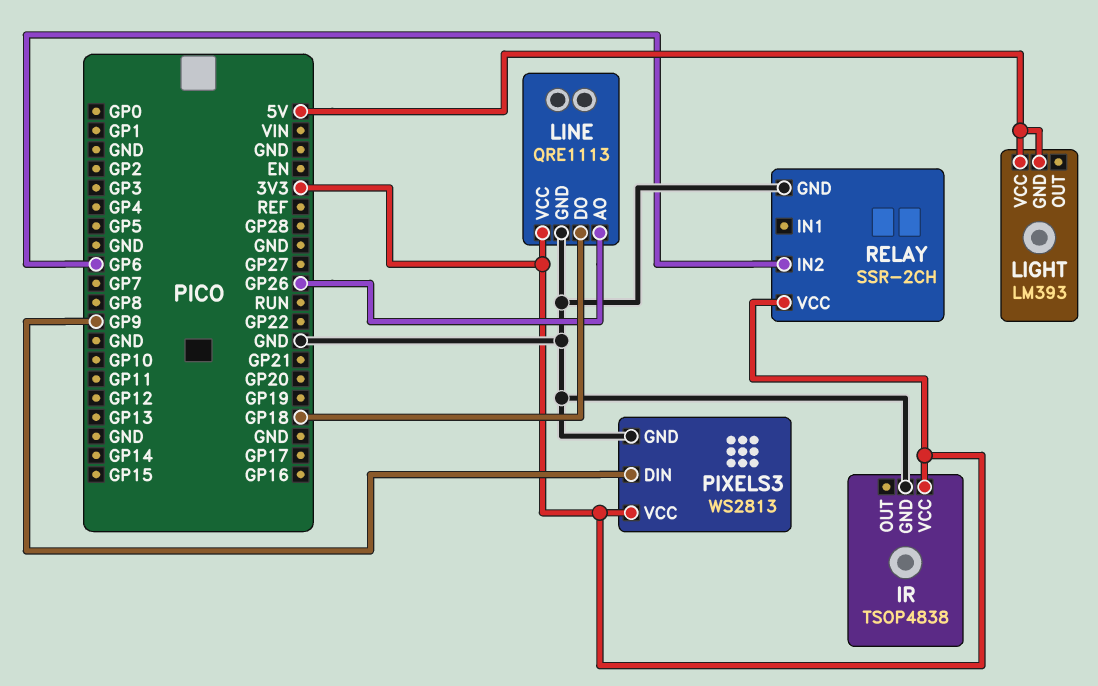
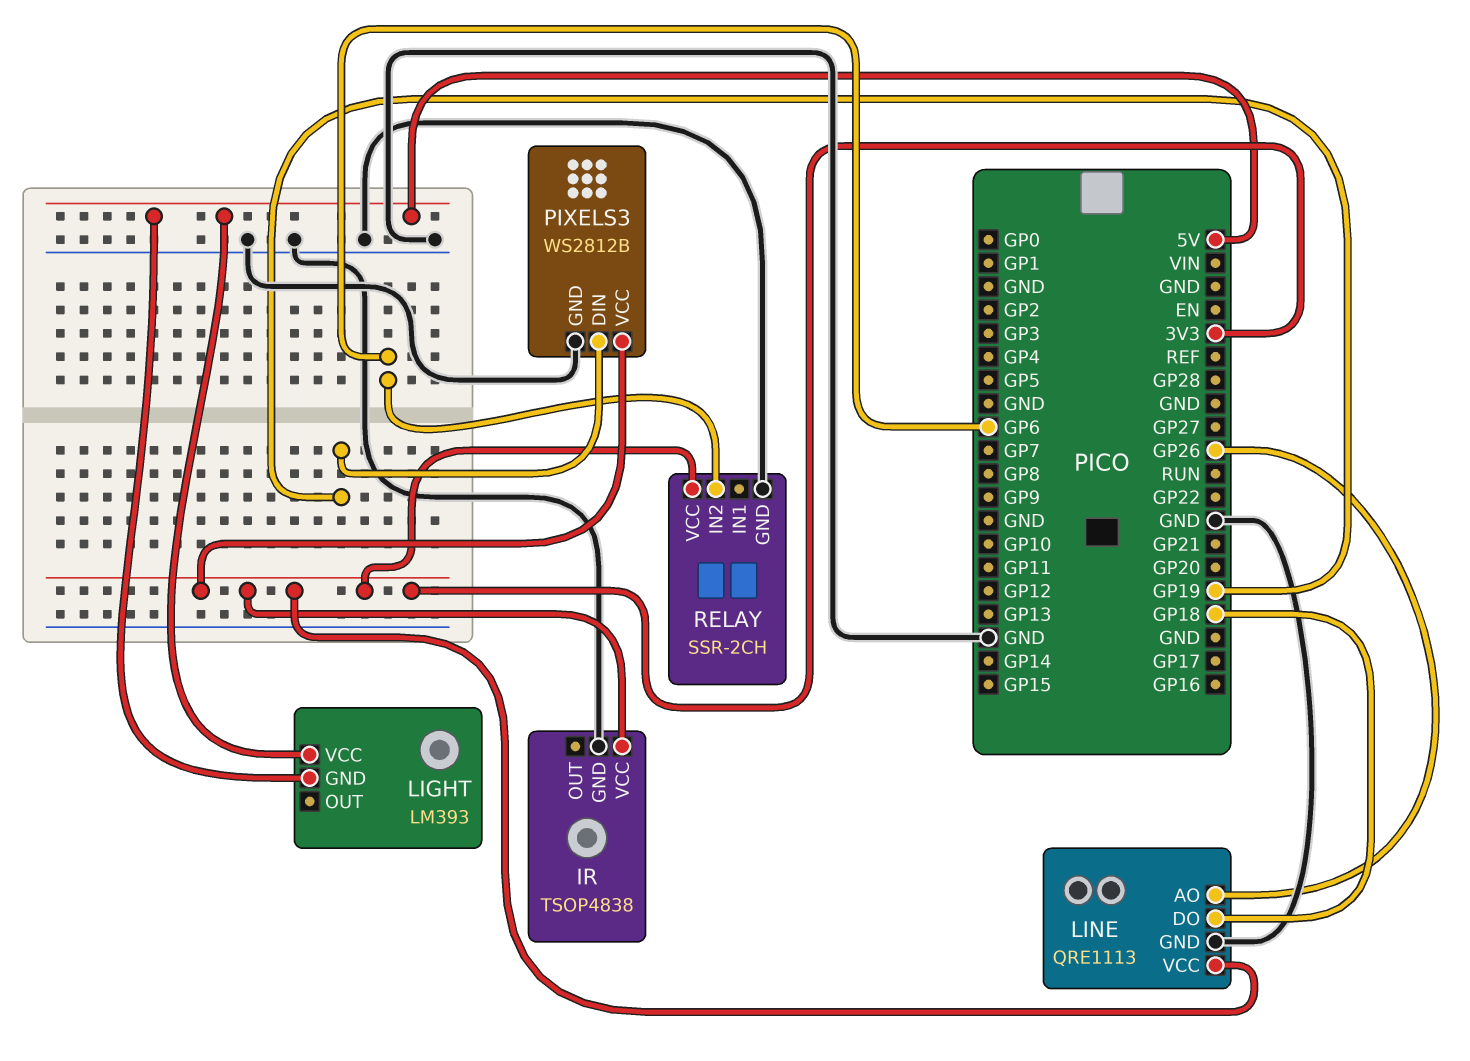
PIXELS3: WS2813 -> WS2812B
PIXELS3 pin DIN: GP9 -> GP19

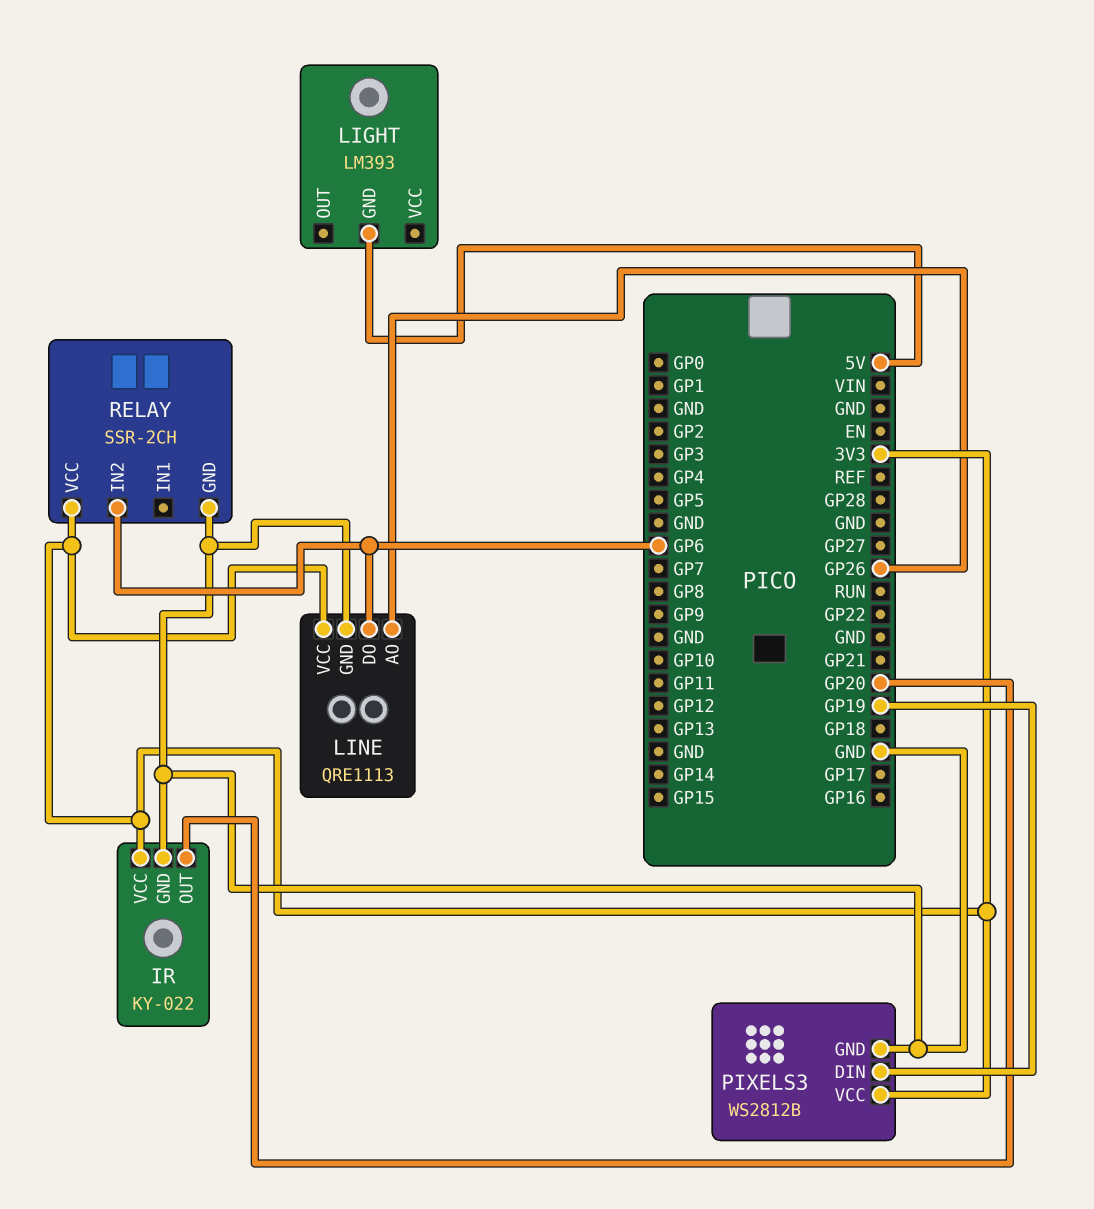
IR: TSOP4838 -> KY-022
IR pin OUT: none -> GP20
LIGHT pin VCC: 5V -> none
LINE pin DO: GP18 -> GP6

